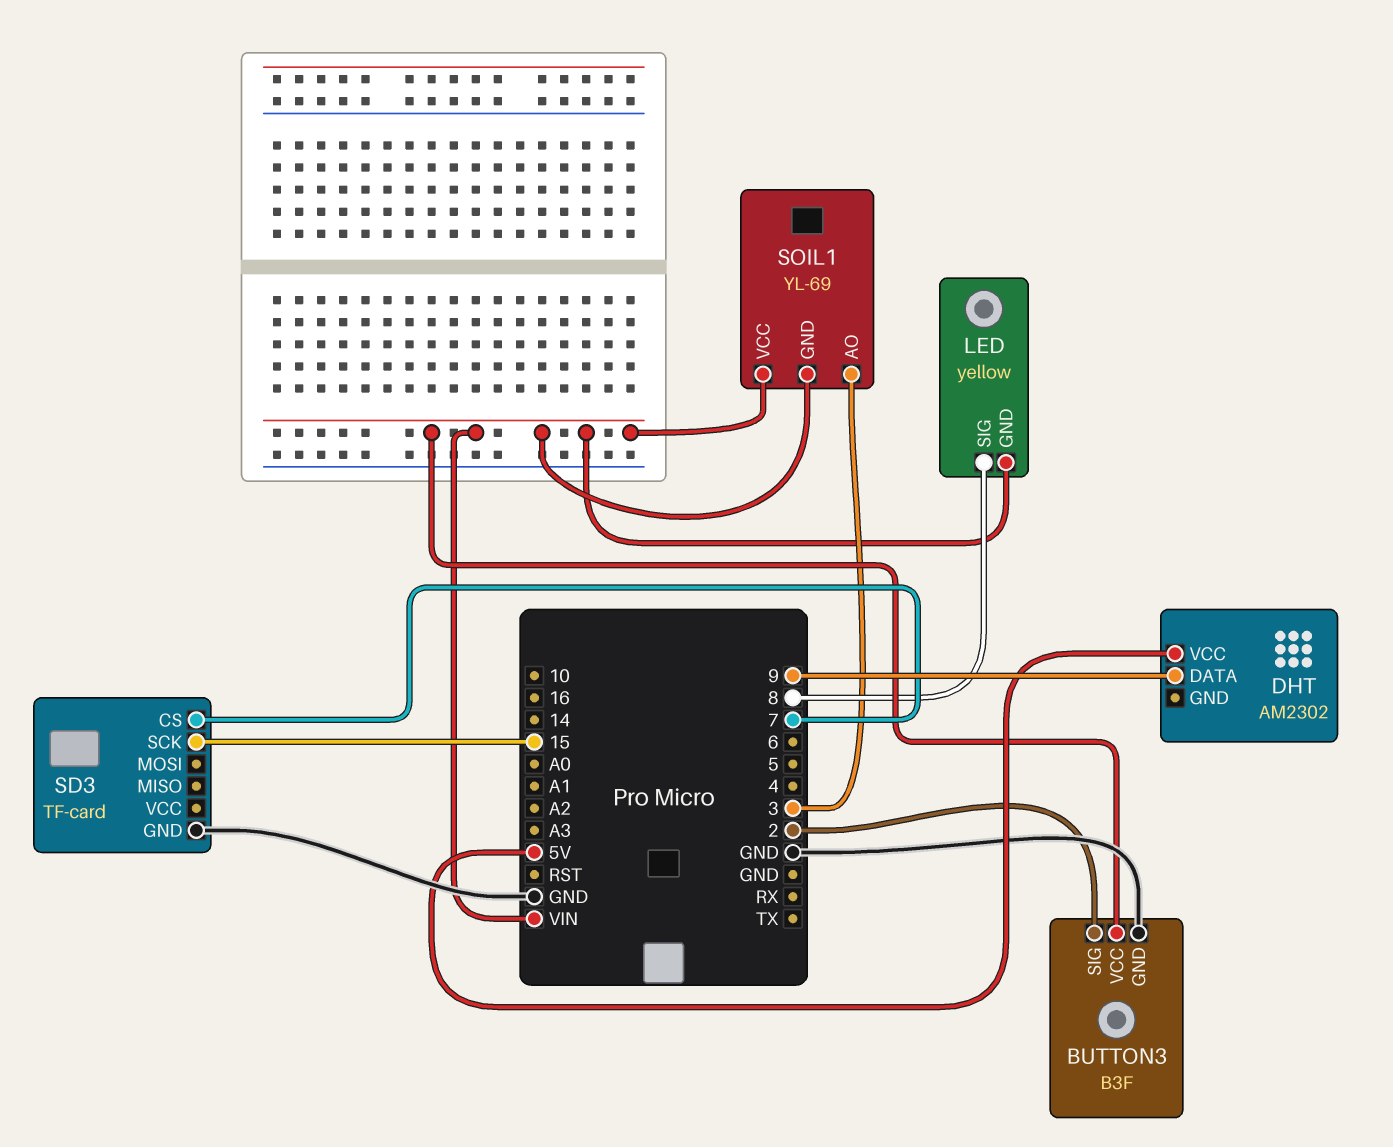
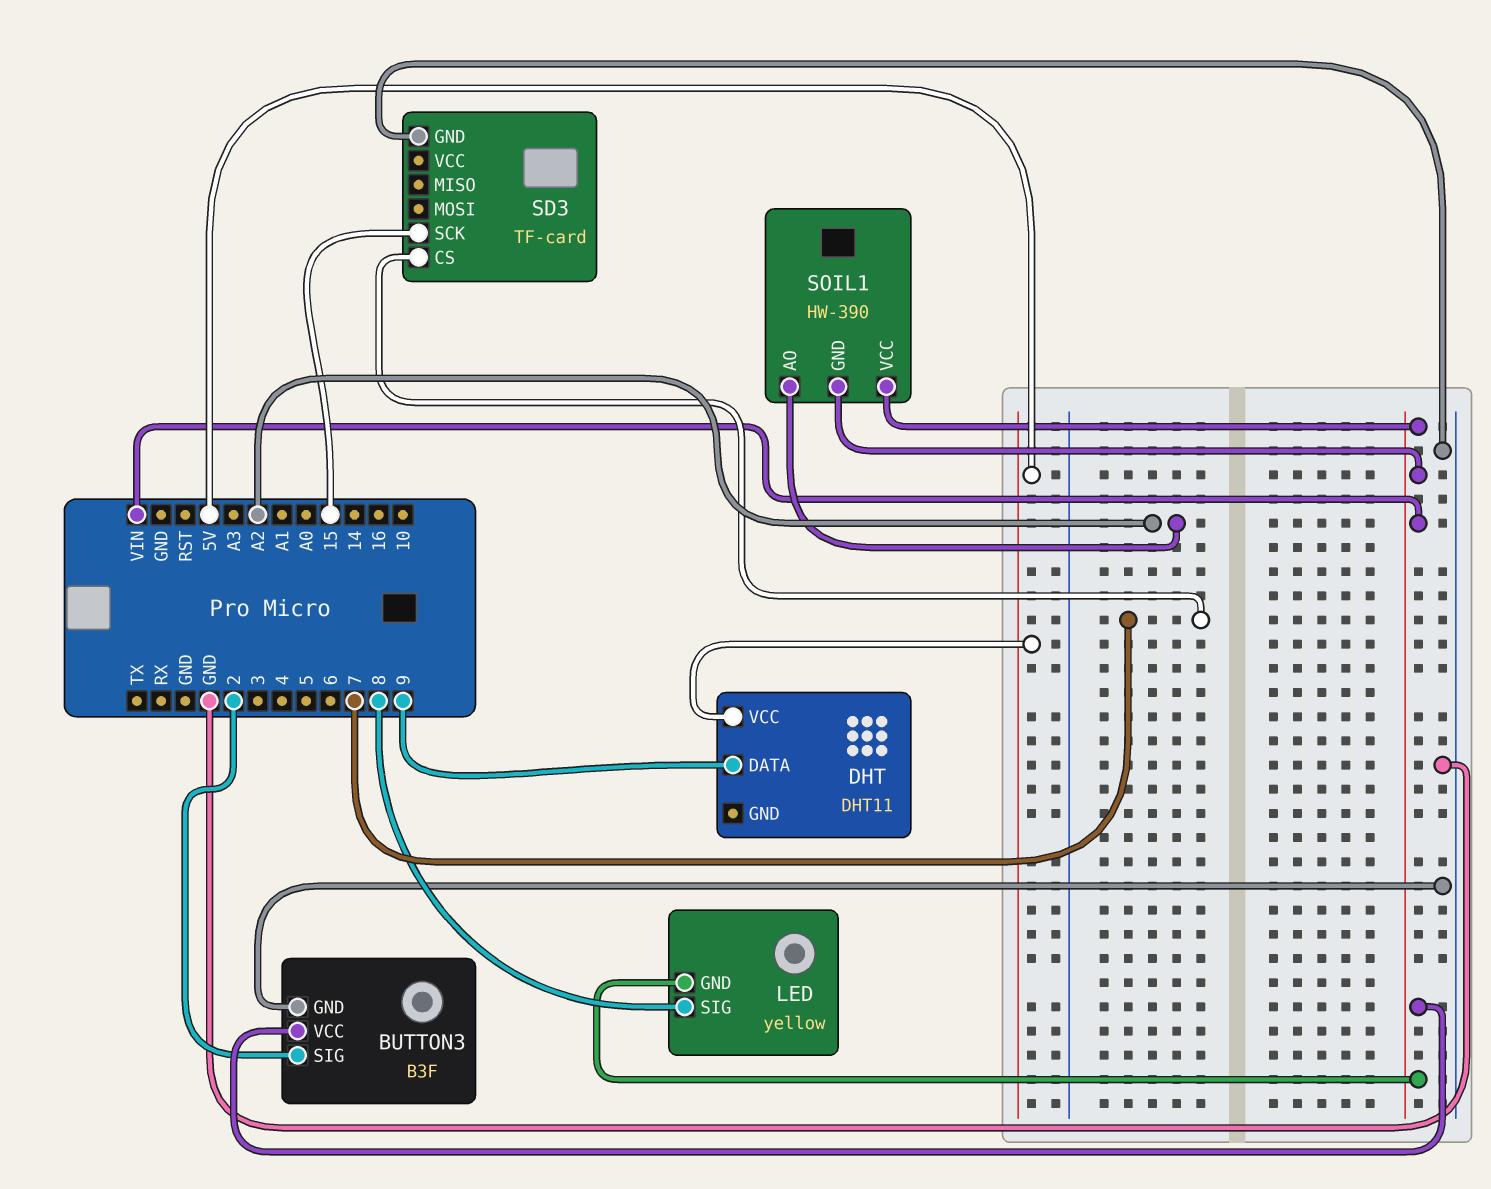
DHT: AM2302 -> DHT11
SOIL1: YL-69 -> HW-390
SOIL1 pin AO: 3 -> A2

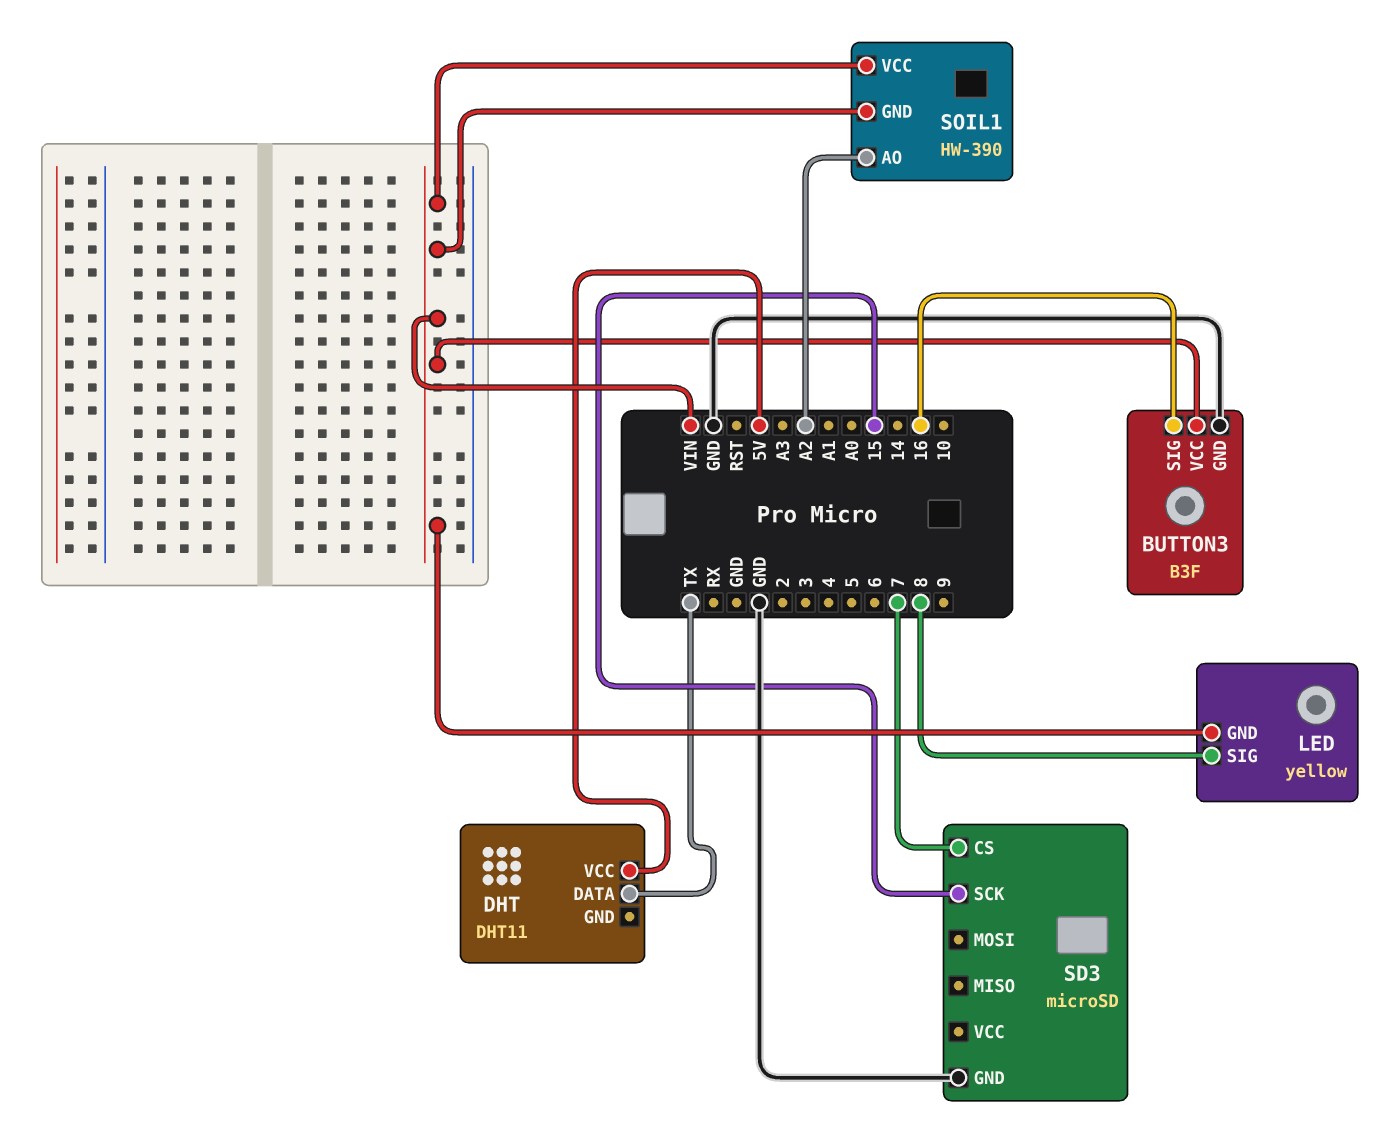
BUTTON3 pin SIG: 2 -> 16
DHT pin DATA: 9 -> TX
SD3: TF-card -> microSD

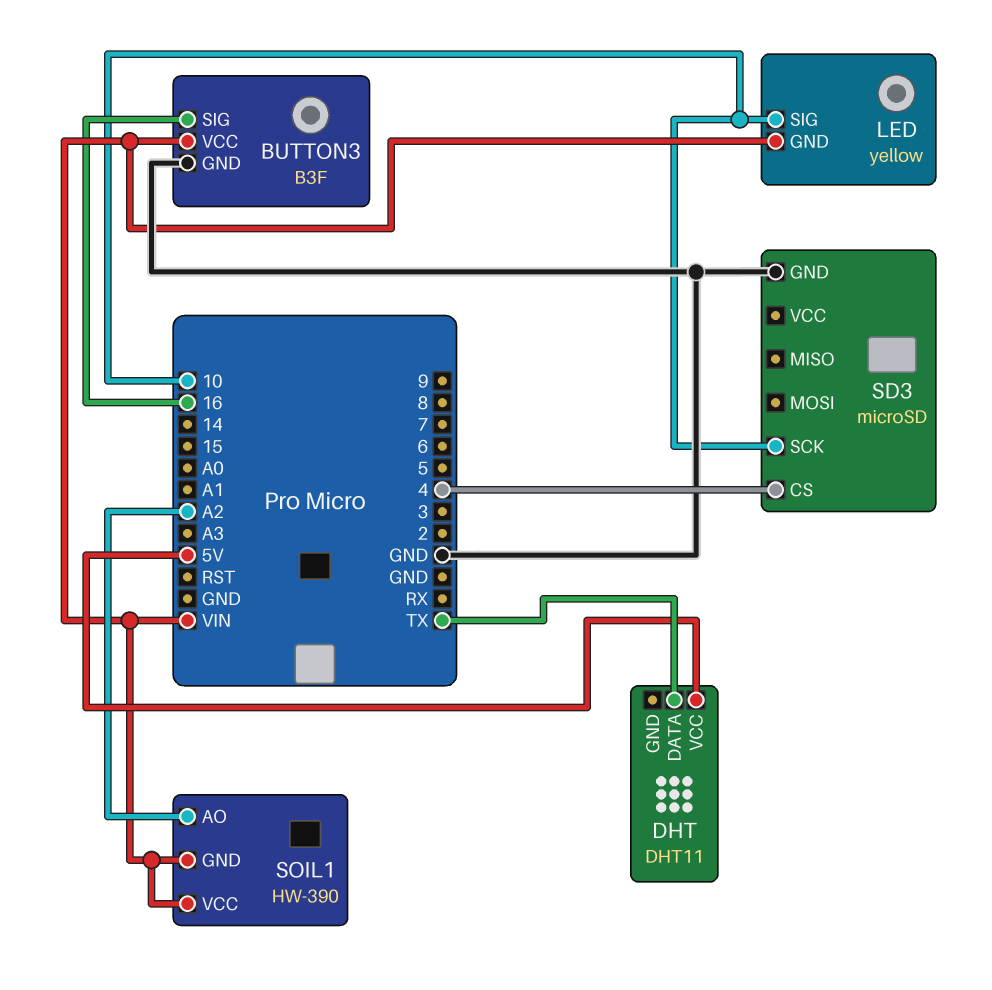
LED pin SIG: 8 -> 10
SD3 pin CS: 7 -> 4
SD3 pin SCK: 15 -> 10

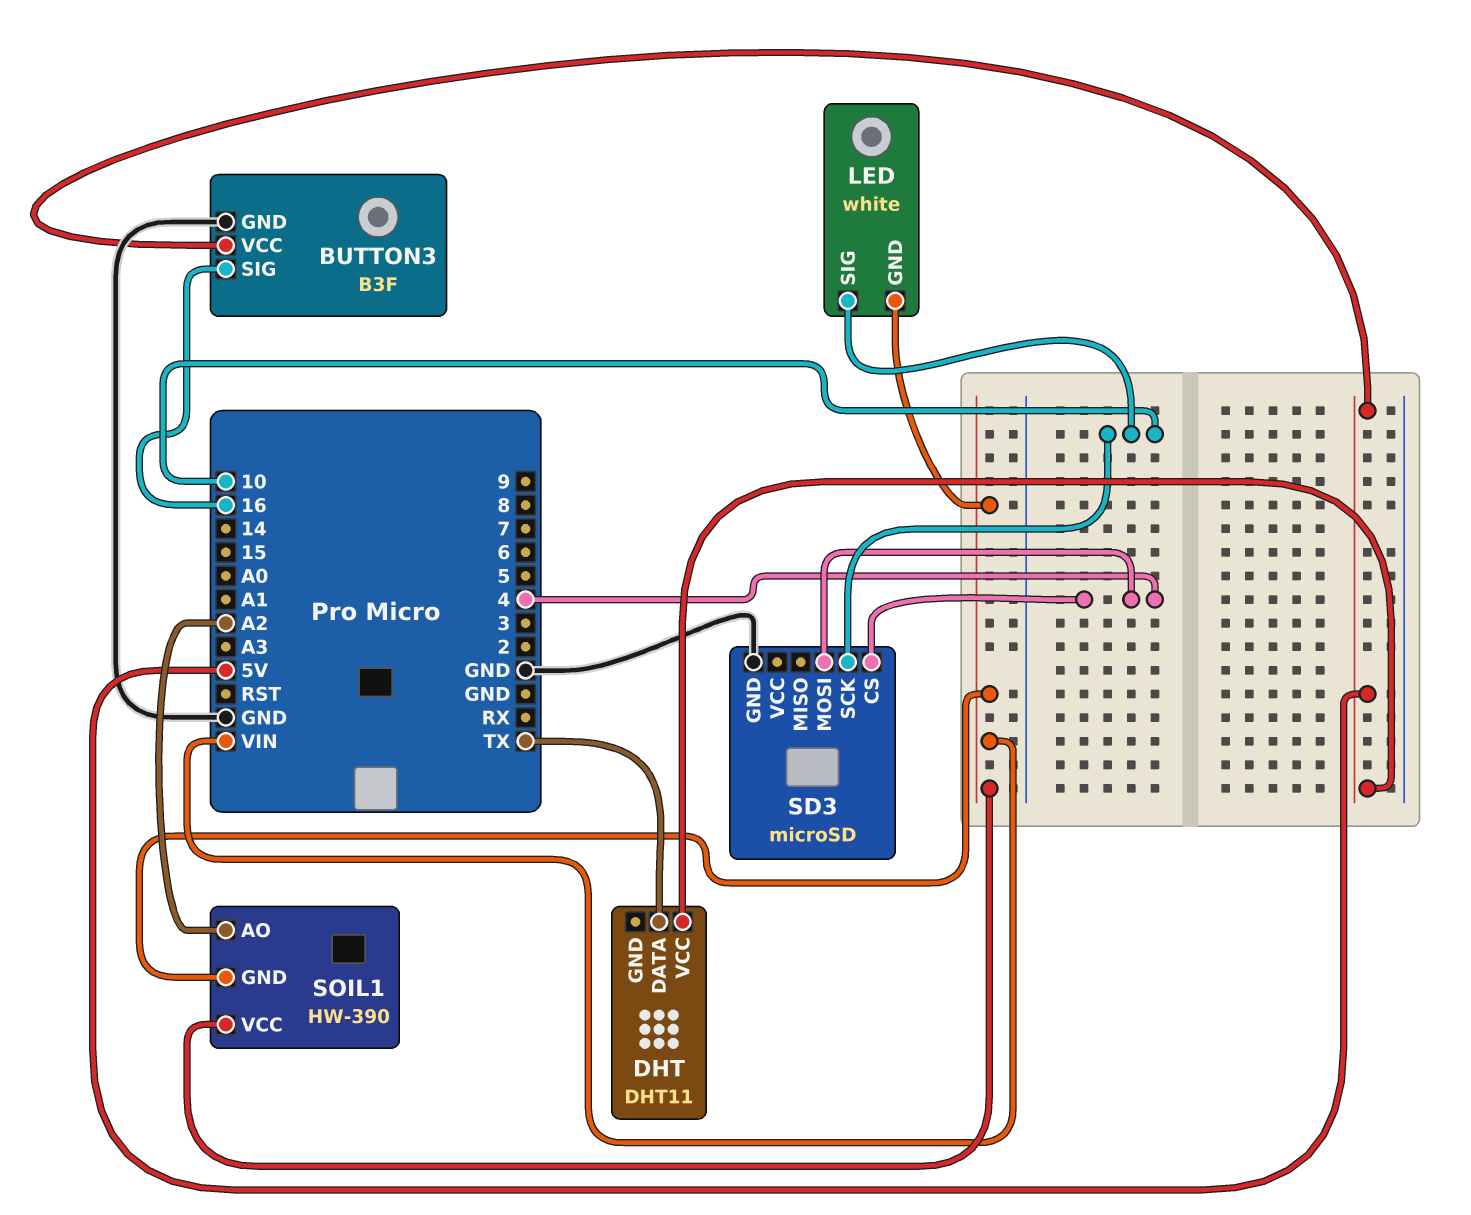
BUTTON3 pin VCC: VIN -> 5V
LED: yellow -> white
SD3 pin MOSI: none -> 4

